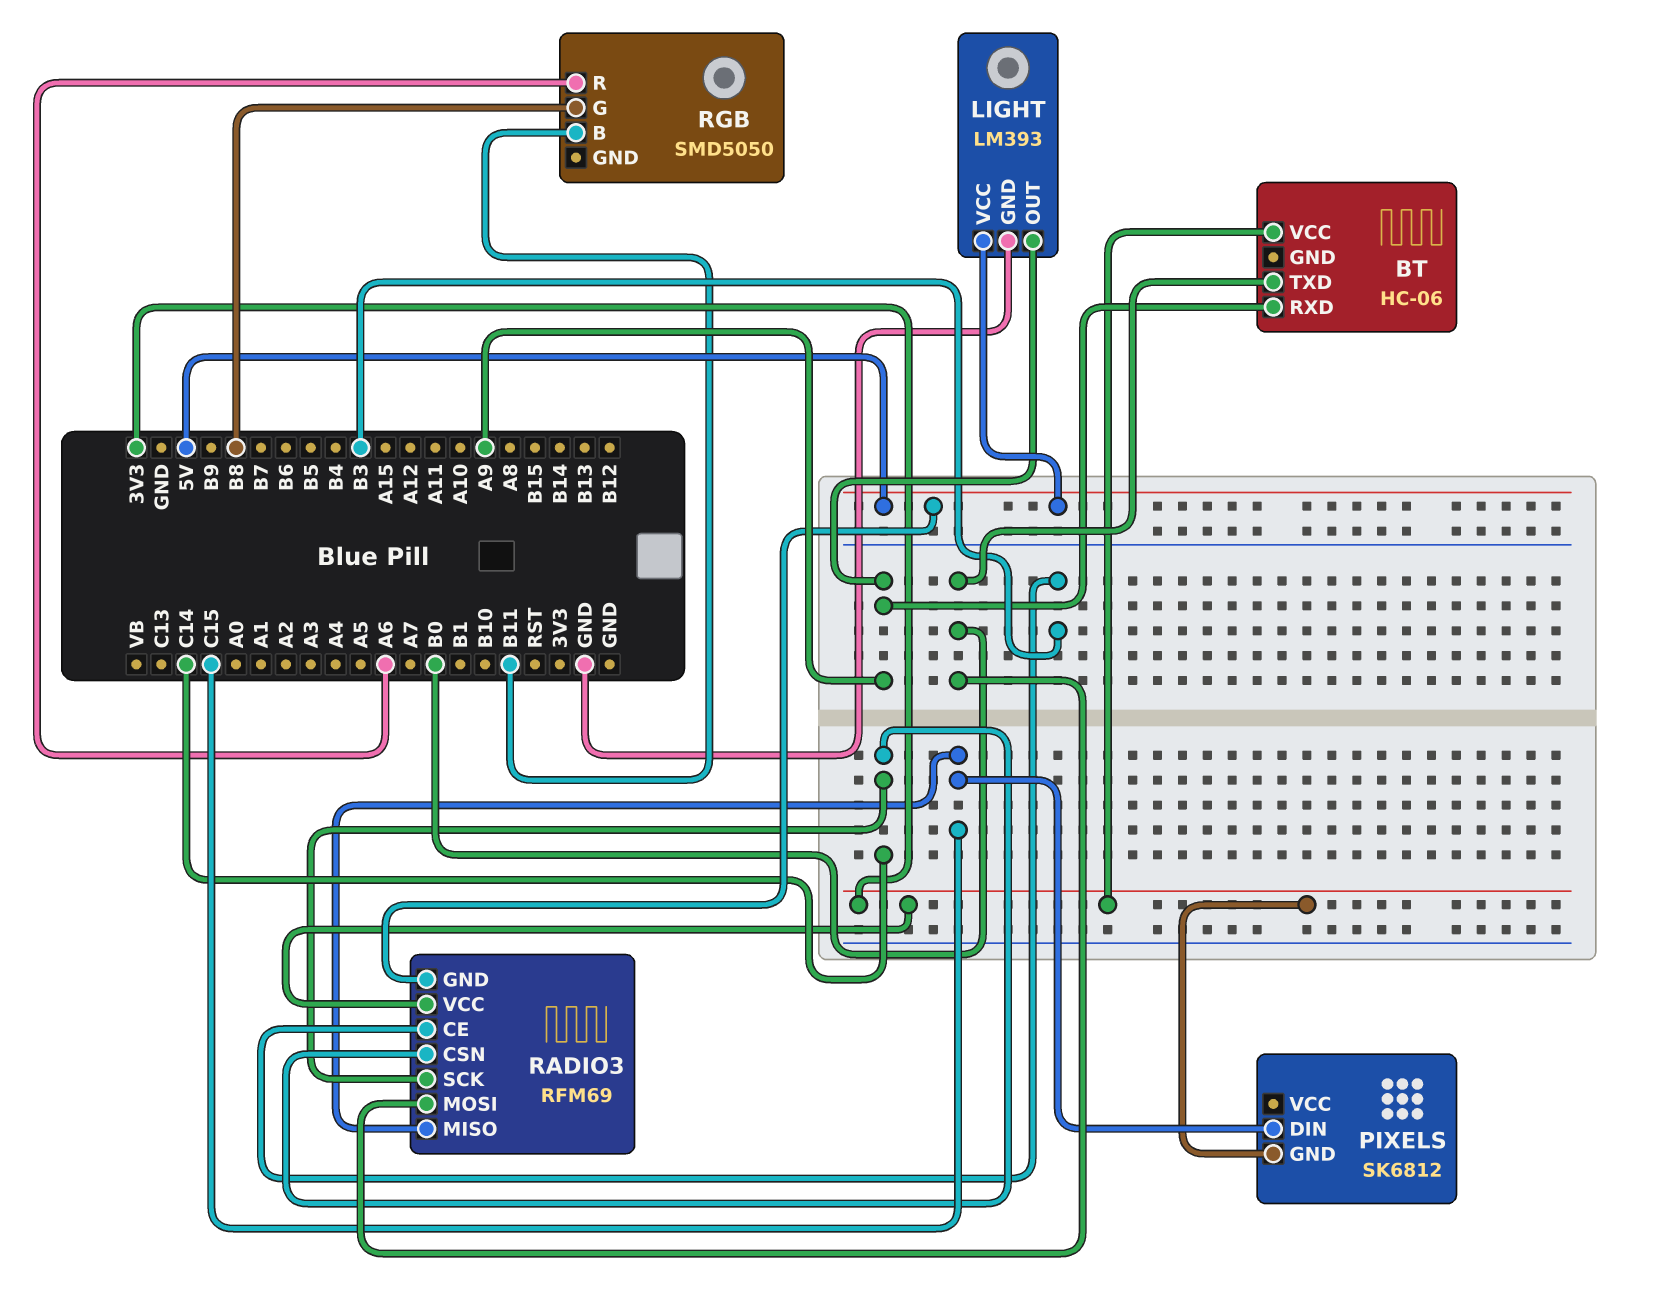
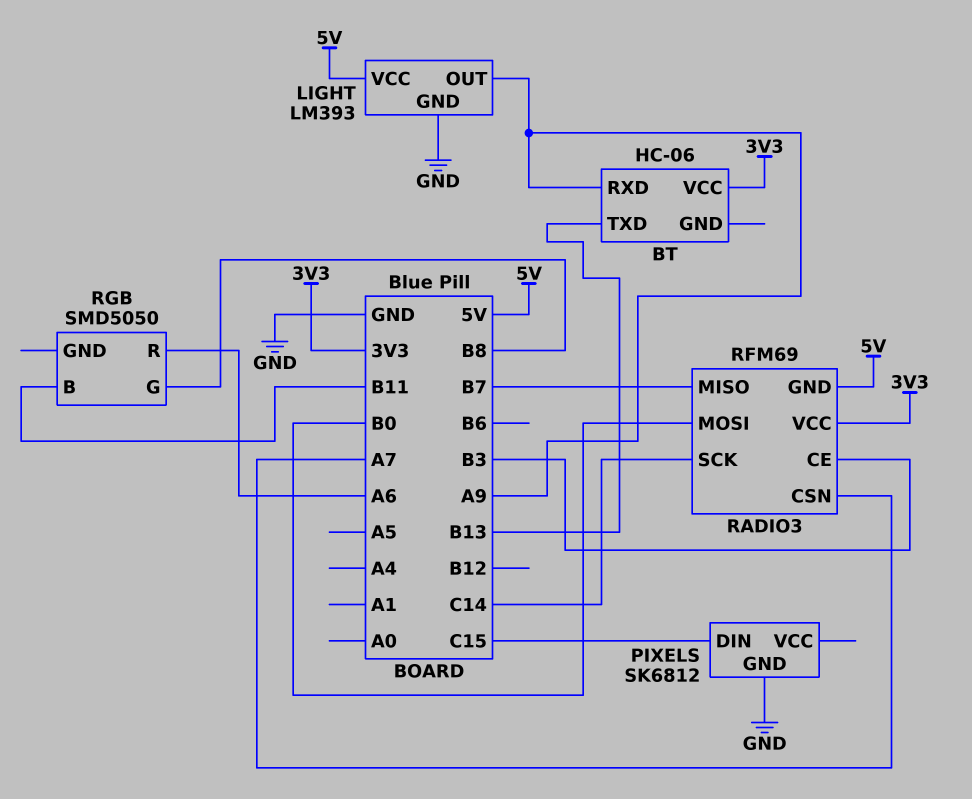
BT pin TXD: B0 -> B13
PIXELS pin GND: 3V3 -> GND
RADIO3 pin CSN: C14 -> A7
RADIO3 pin MISO: C15 -> B7

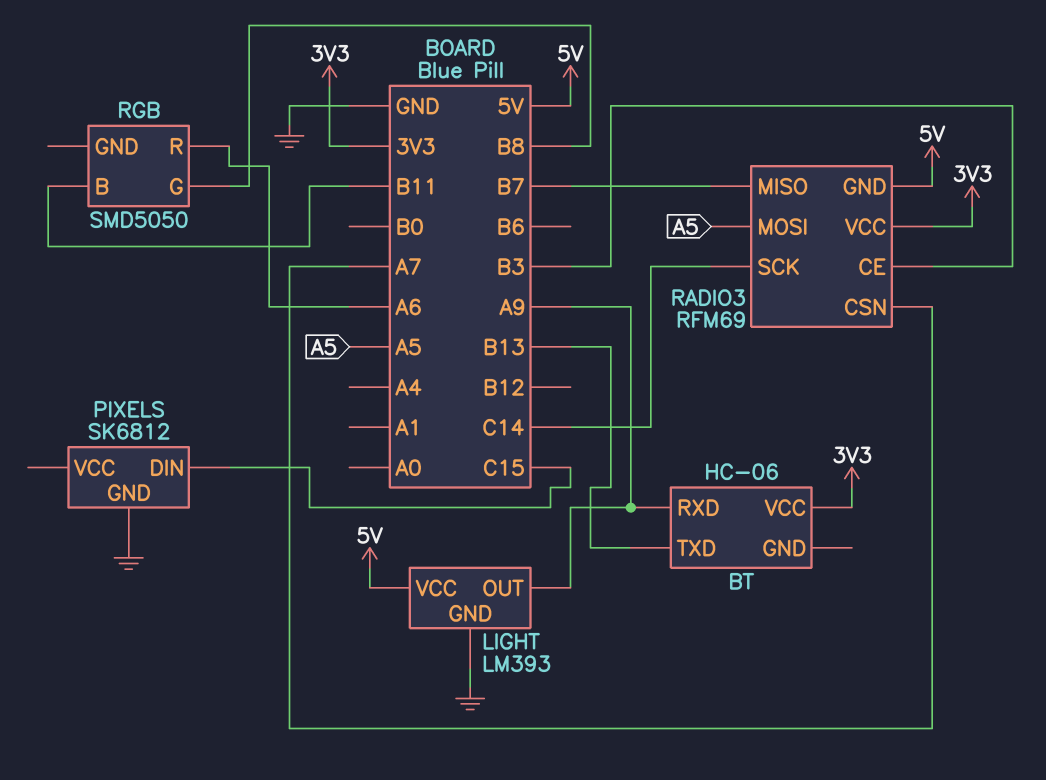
RADIO3 pin MOSI: B0 -> A5

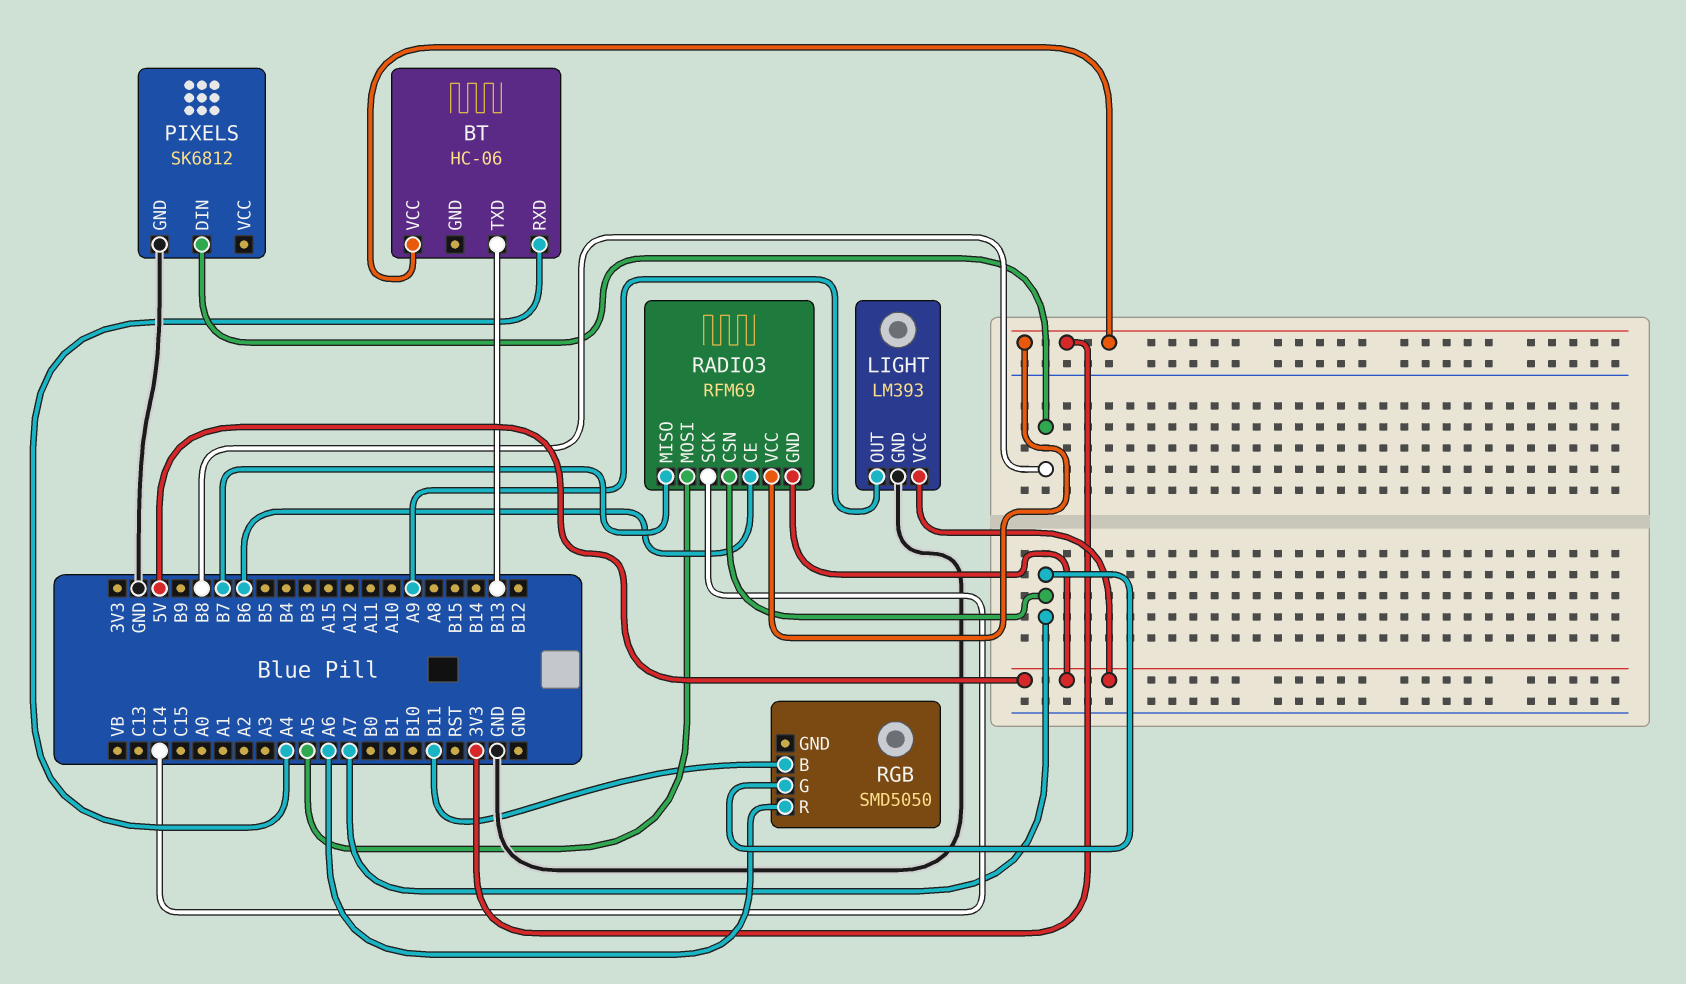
BT pin RXD: A9 -> A4
PIXELS pin DIN: C15 -> B8
RADIO3 pin CE: B3 -> B6
RGB pin G: B8 -> A7

